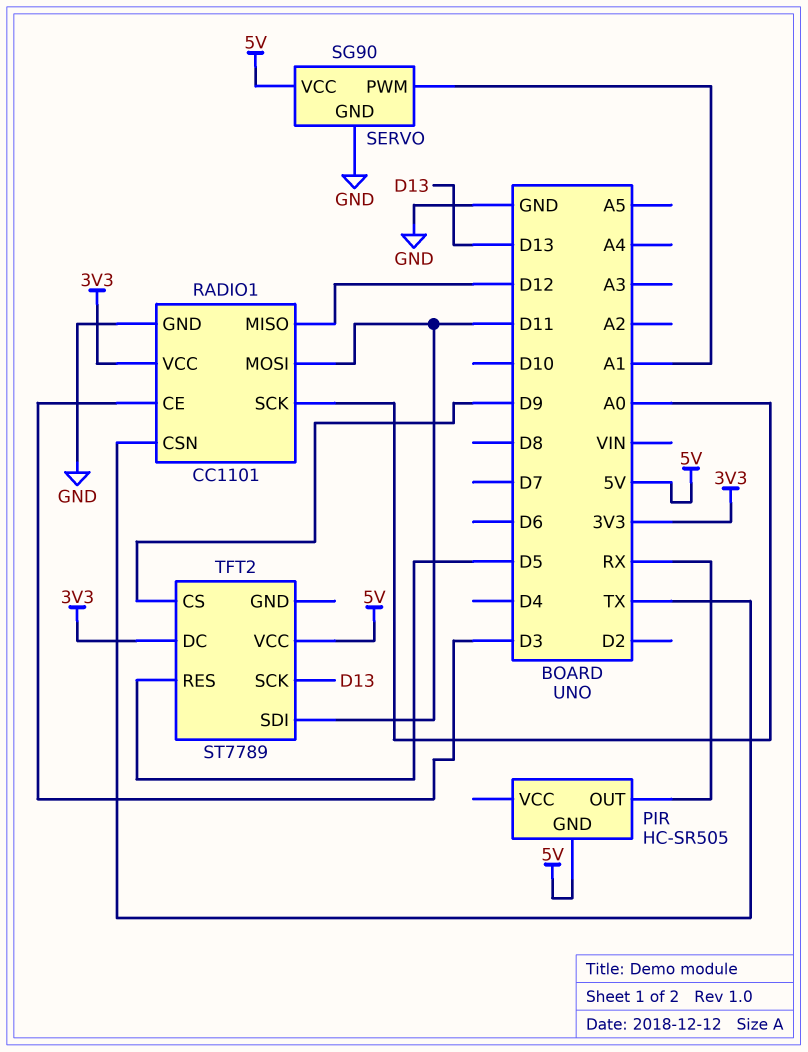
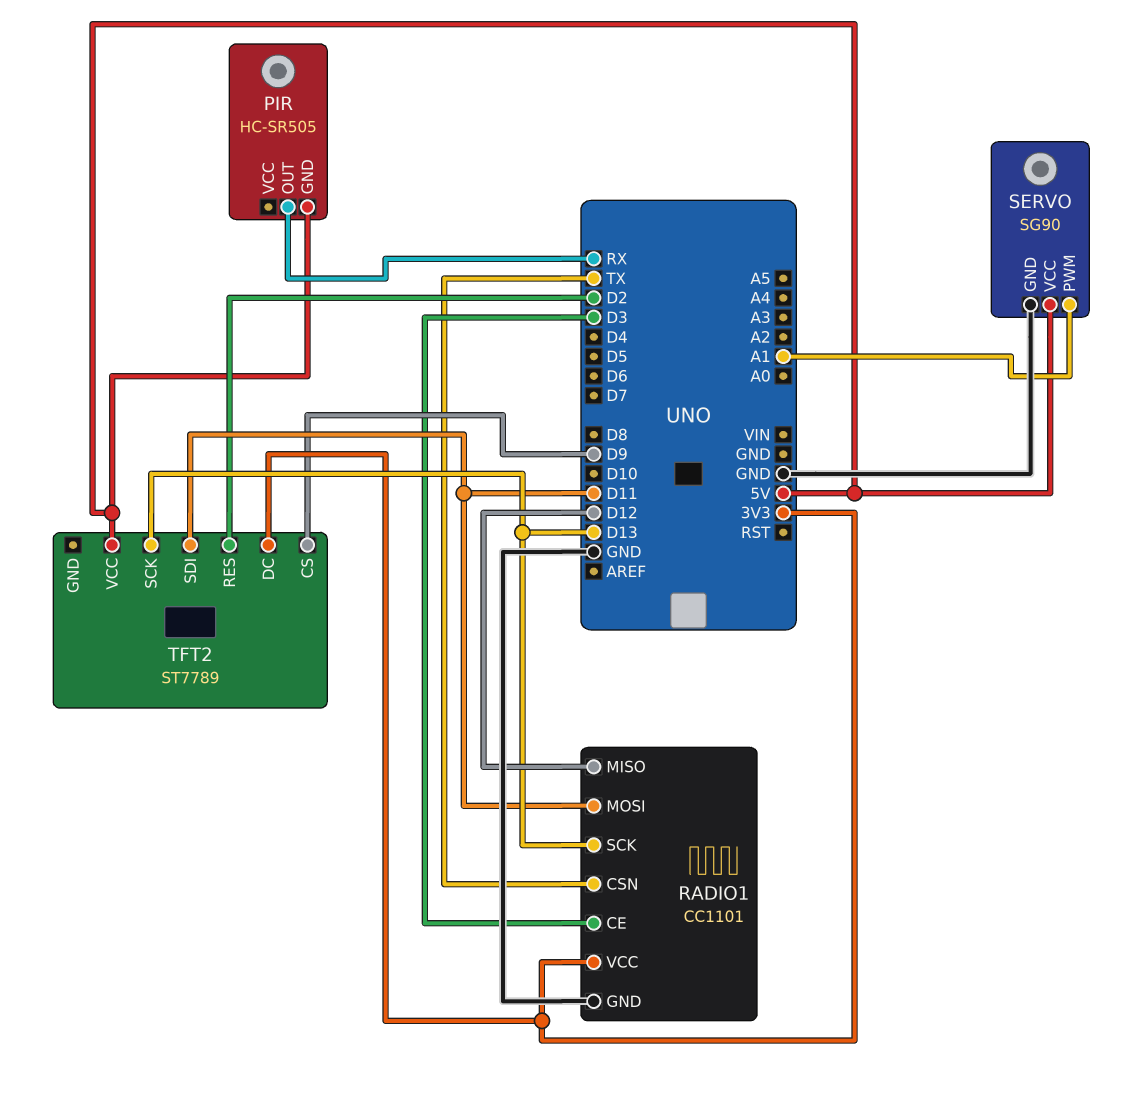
RADIO1 pin SCK: A0 -> D13
TFT2 pin RES: D5 -> D2

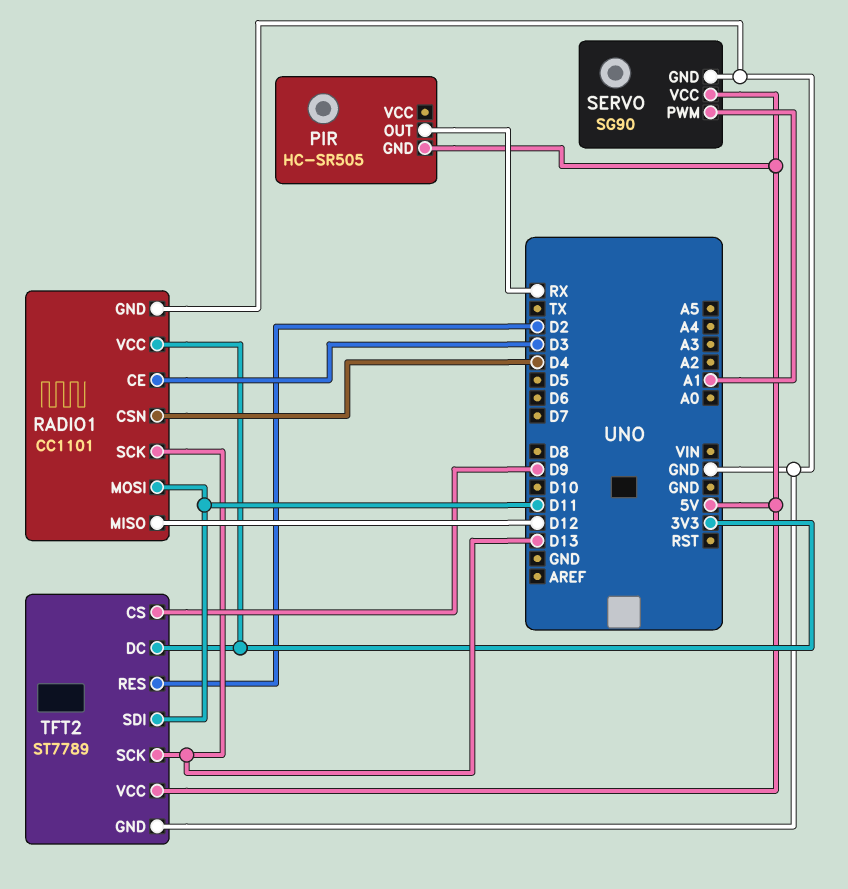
RADIO1 pin CSN: TX -> D4
TFT2 pin GND: none -> GND

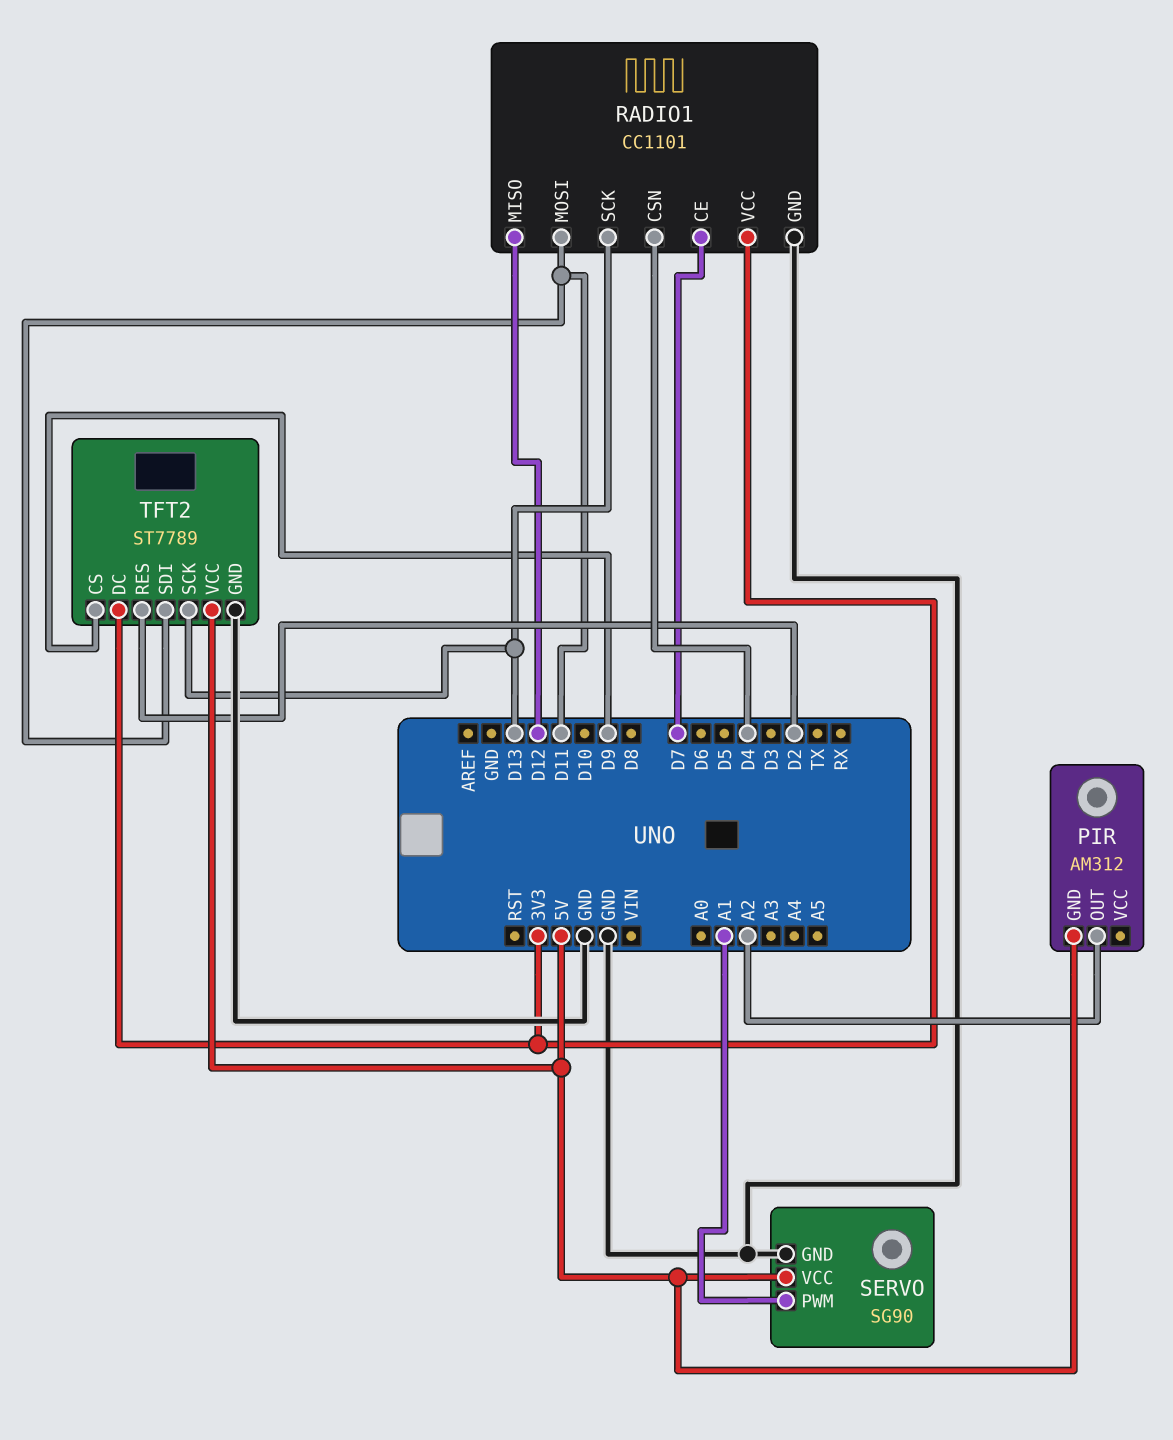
PIR: HC-SR505 -> AM312
PIR pin OUT: RX -> A2
RADIO1 pin CE: D3 -> D7

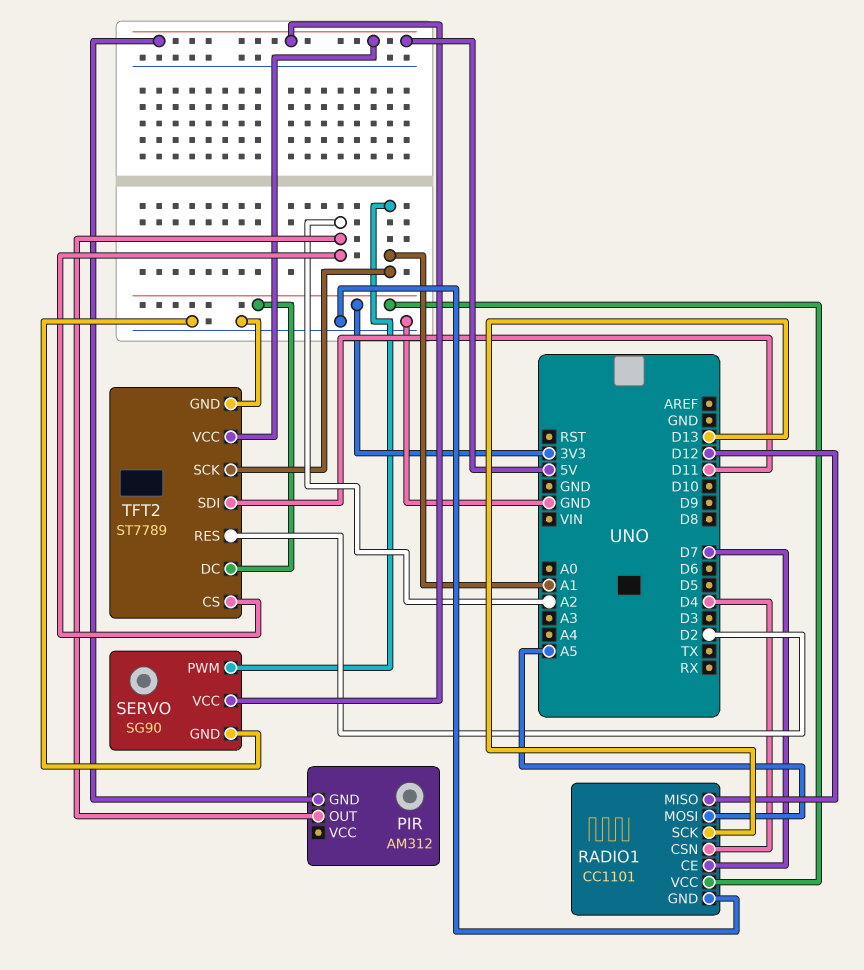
RADIO1 pin MOSI: D11 -> A5
TFT2 pin CS: D9 -> A2
TFT2 pin SCK: D13 -> A1

